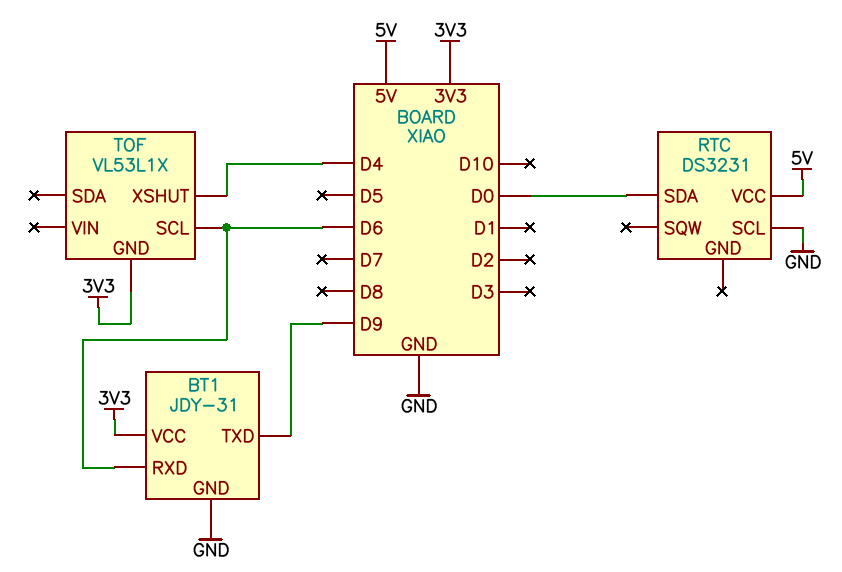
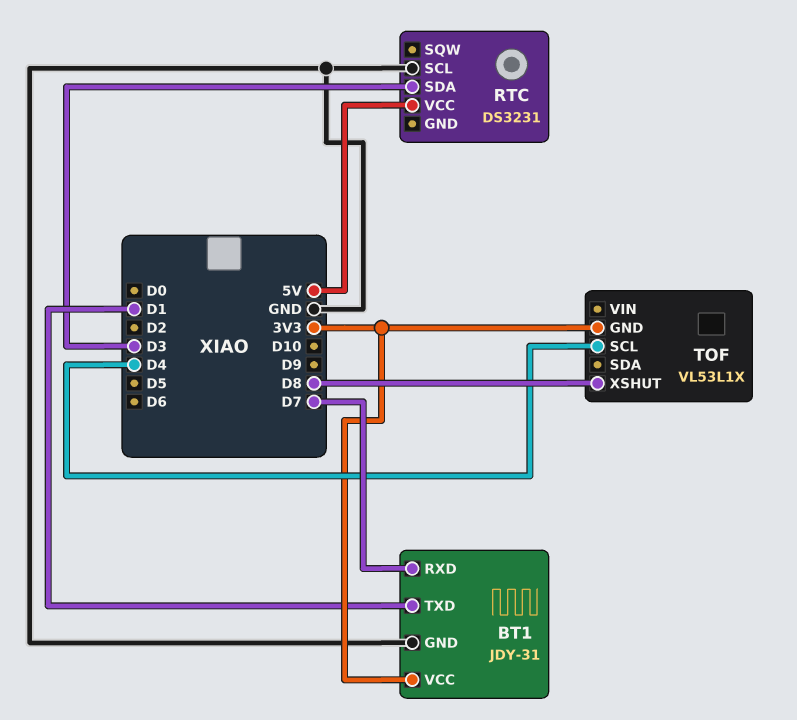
BT1 pin RXD: D6 -> D7
BT1 pin TXD: D9 -> D1
RTC pin SDA: D0 -> D3
TOF pin SCL: D6 -> D4
TOF pin XSHUT: D4 -> D8

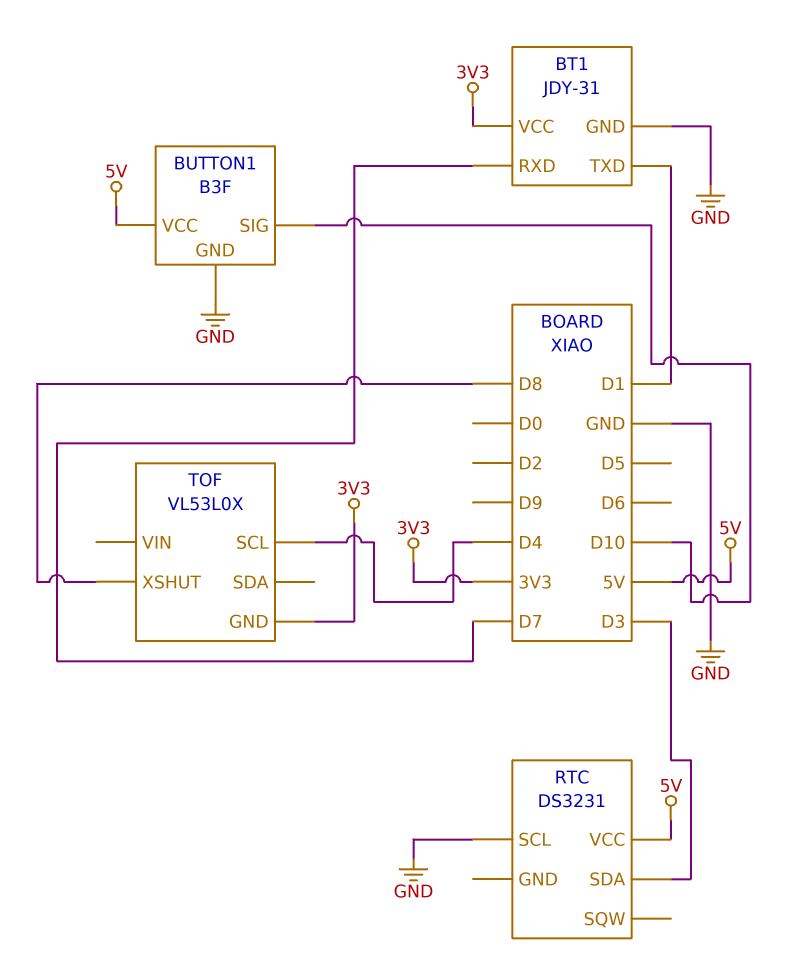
BUTTON1: none -> B3F
BUTTON1 pin GND: none -> GND
BUTTON1 pin SIG: none -> D10
BUTTON1 pin VCC: none -> 5V
TOF: VL53L1X -> VL53L0X

